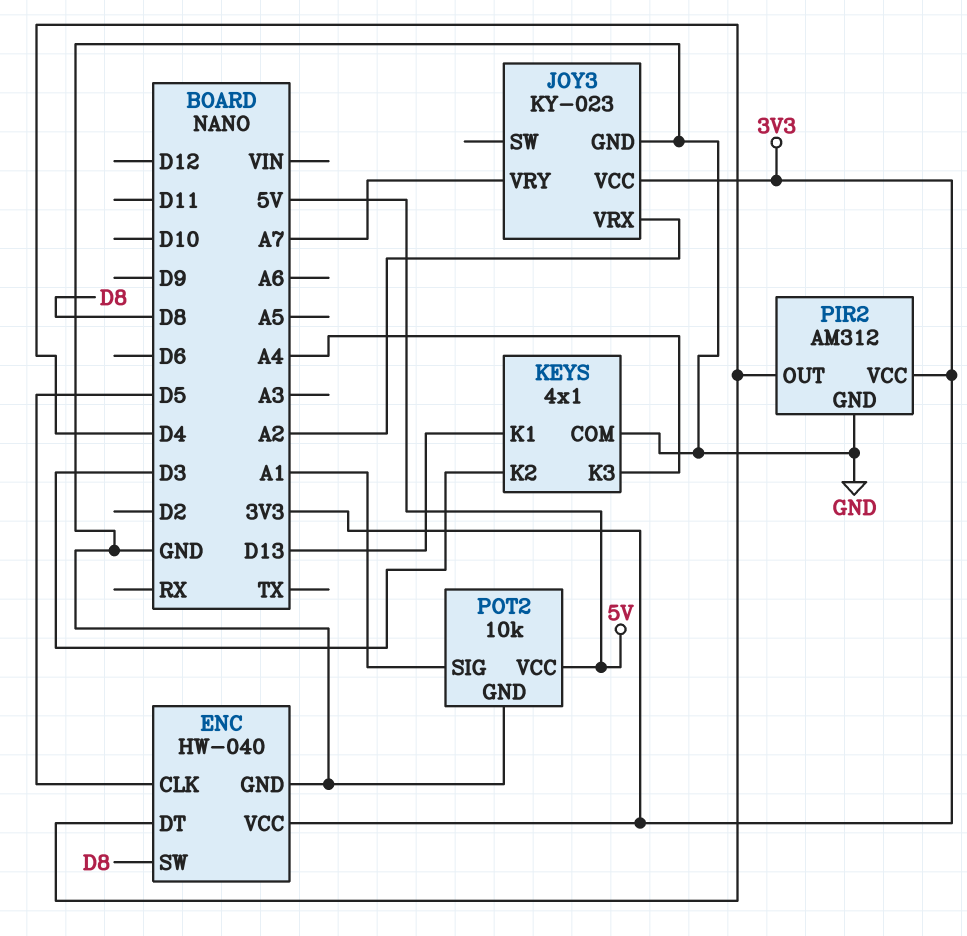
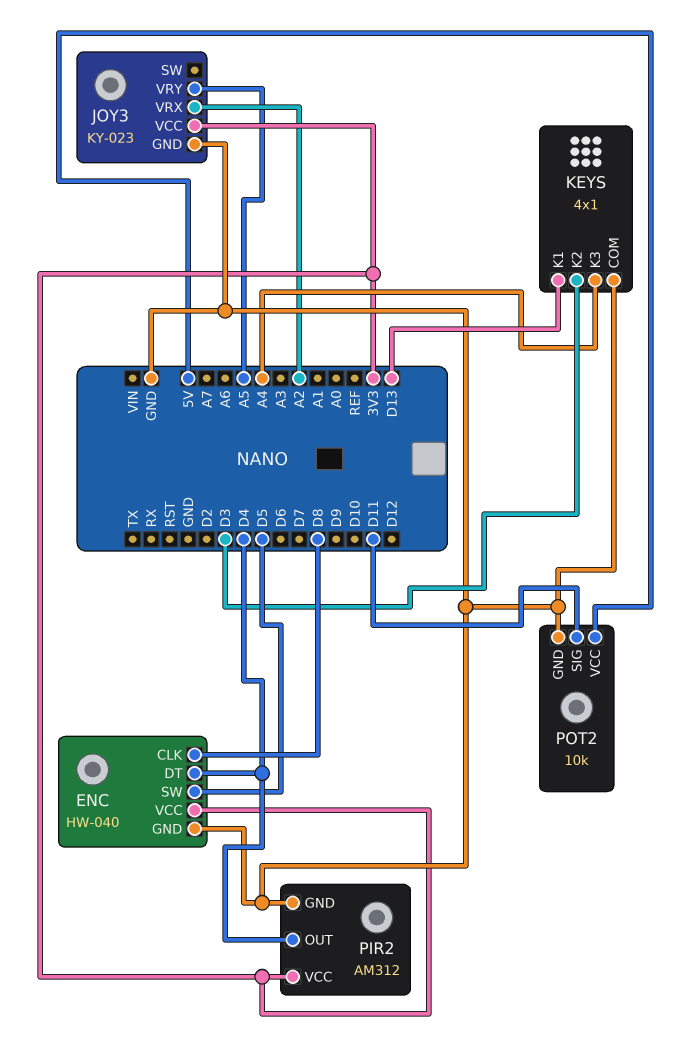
ENC pin CLK: D5 -> D8
ENC pin SW: D8 -> D5
JOY3 pin VRY: A7 -> A5
POT2 pin SIG: A1 -> D11

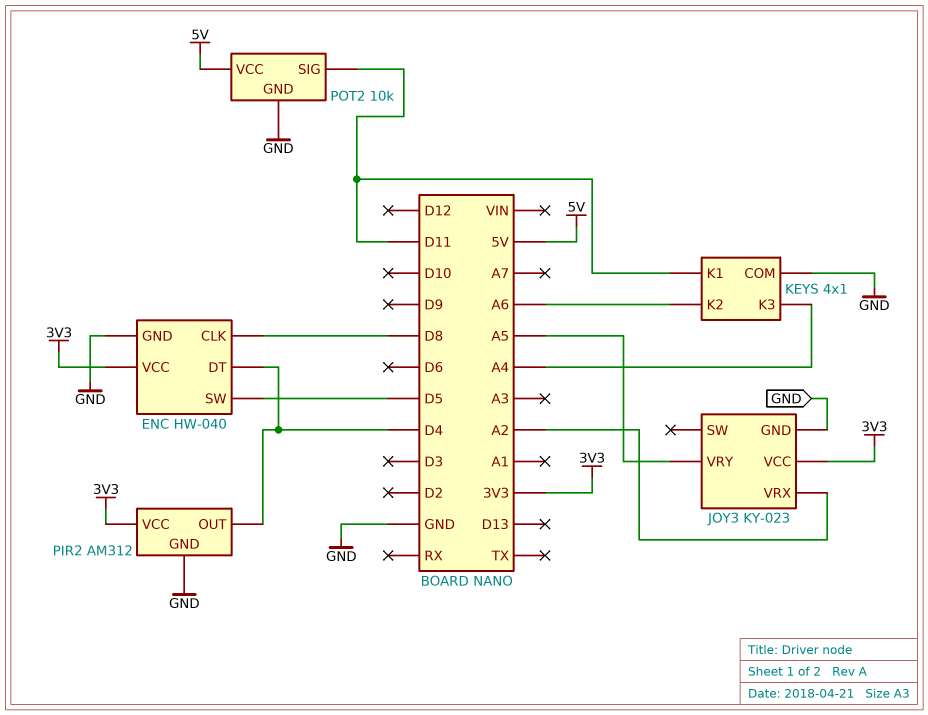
KEYS pin K1: D13 -> D11
KEYS pin K2: D3 -> A6

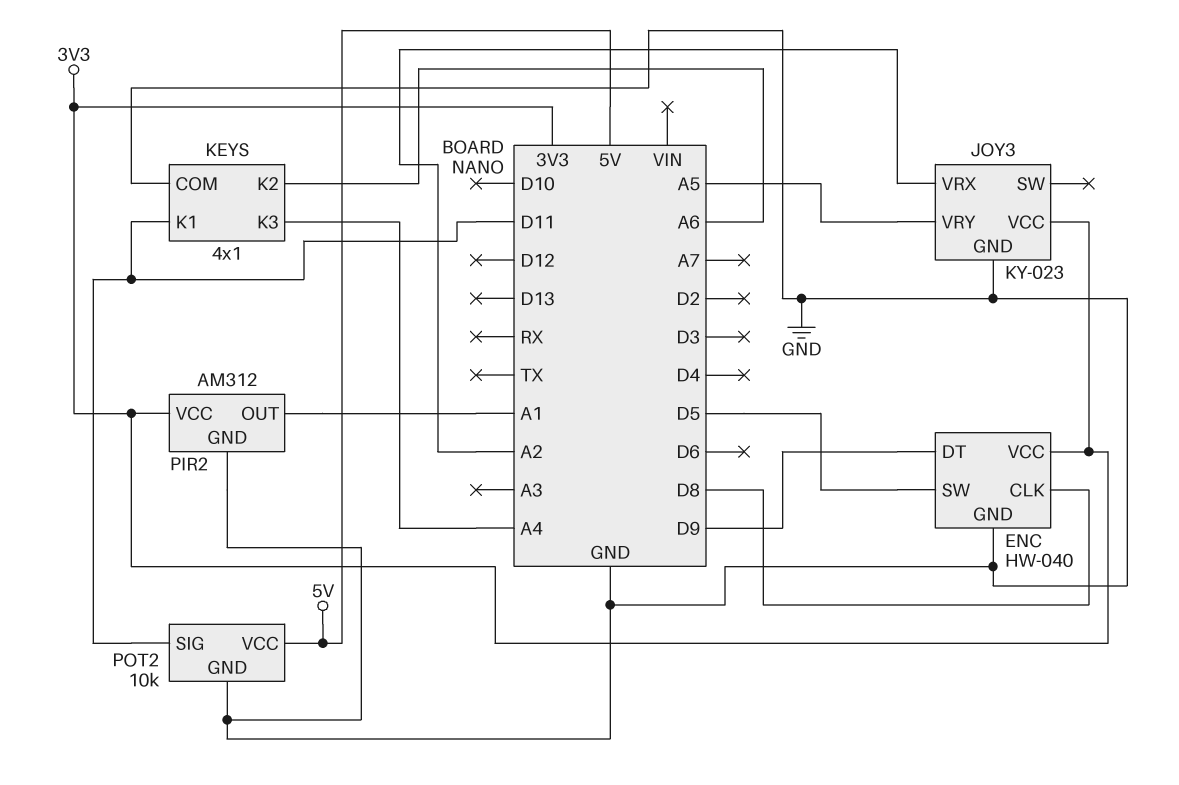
ENC pin DT: D4 -> D9
PIR2 pin OUT: D4 -> A1

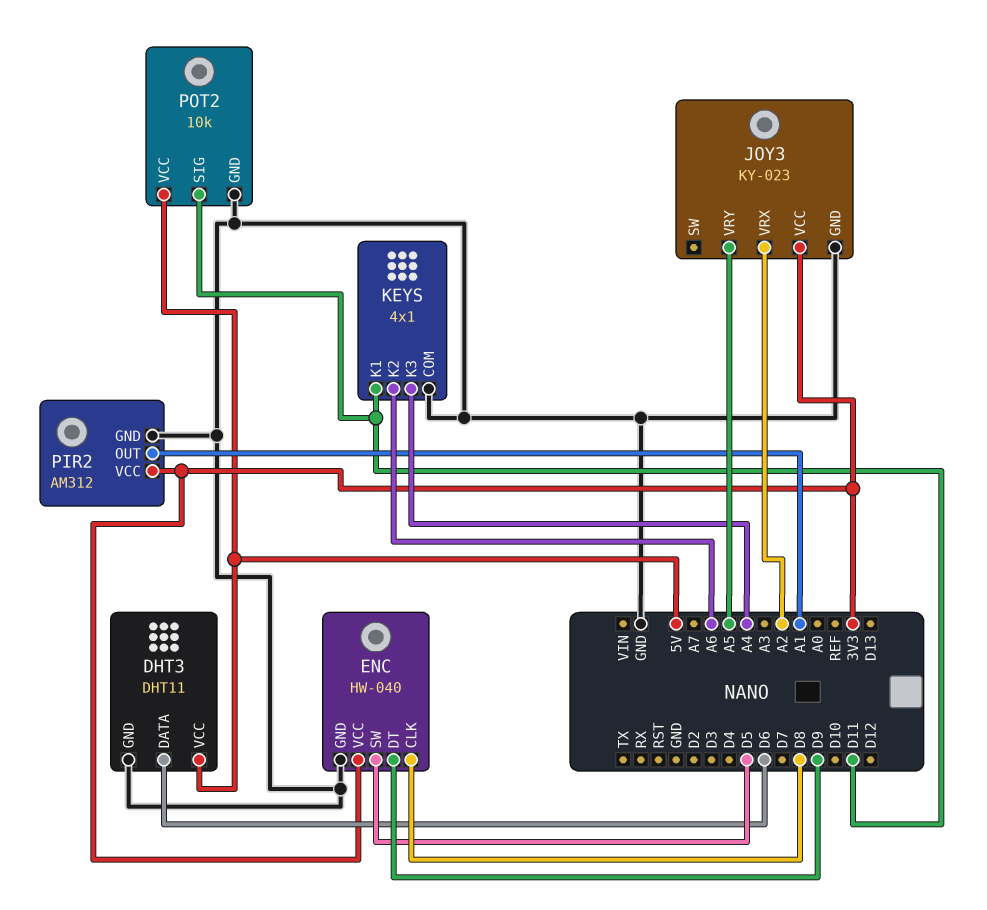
DHT3: none -> DHT11
DHT3 pin DATA: none -> D6
DHT3 pin GND: none -> GND
DHT3 pin VCC: none -> 5V

